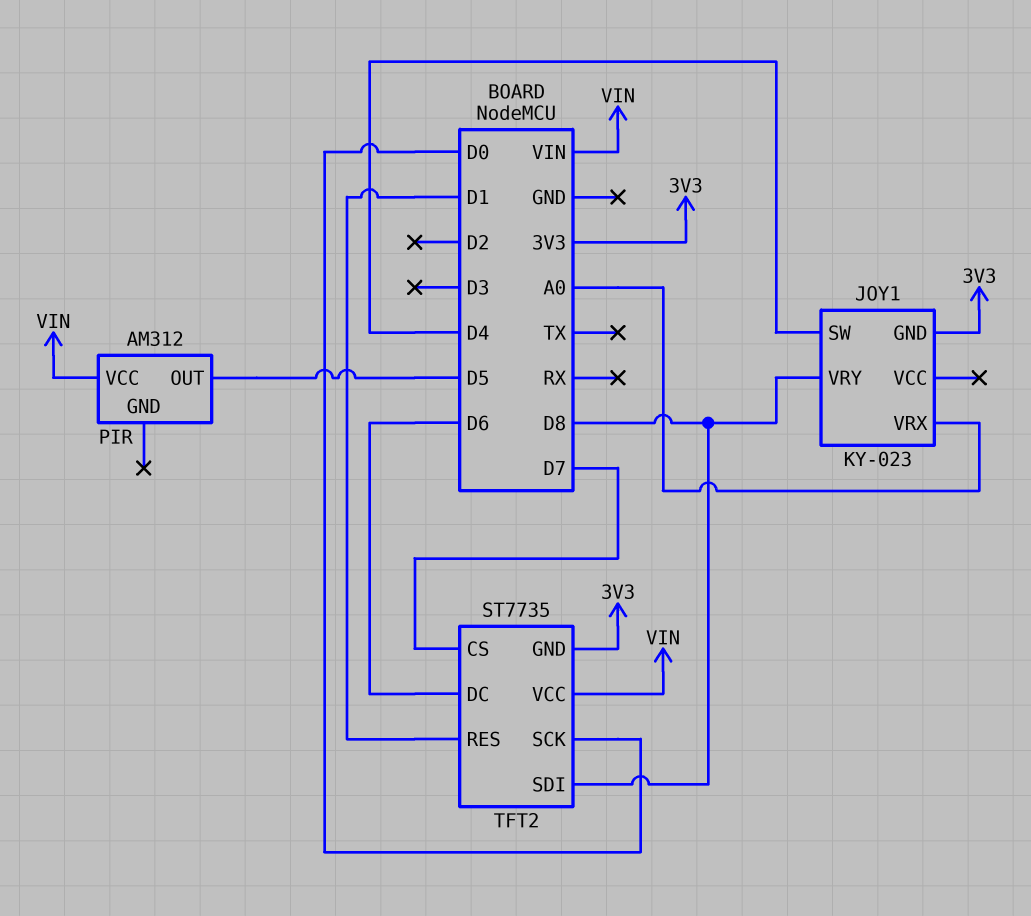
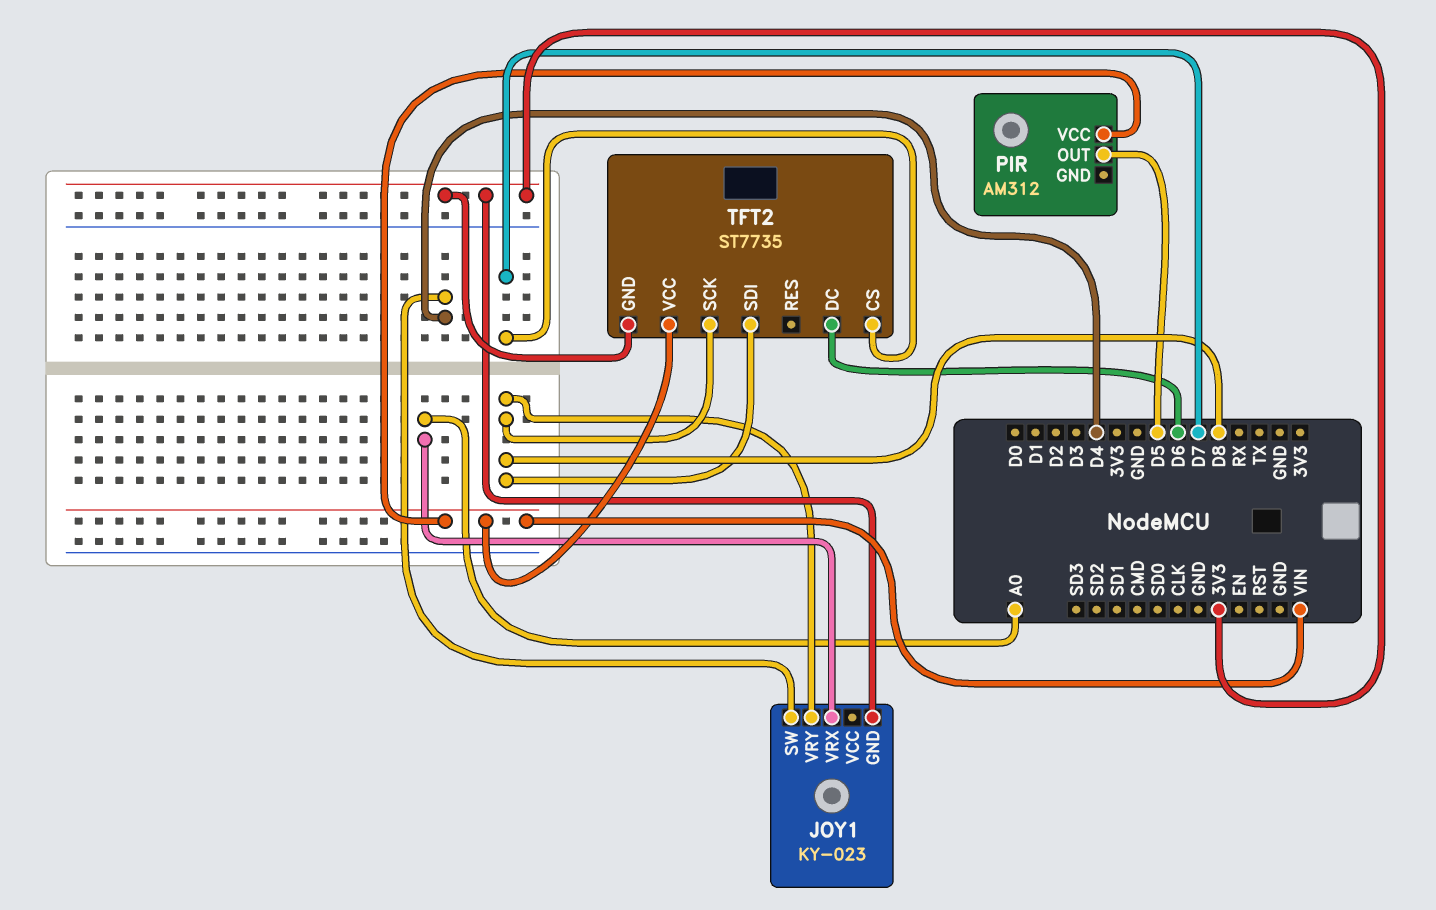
TFT2 pin RES: D1 -> none
TFT2 pin SCK: D0 -> D8

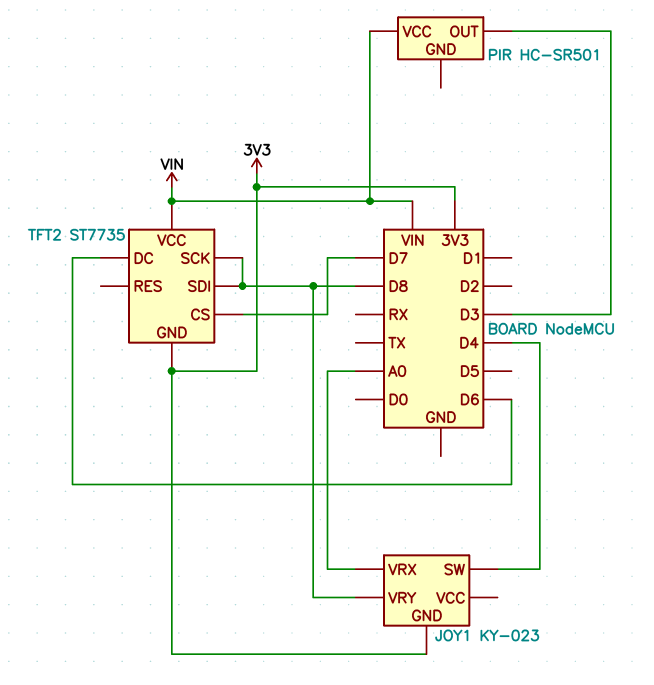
PIR: AM312 -> HC-SR501
PIR pin OUT: D5 -> D3

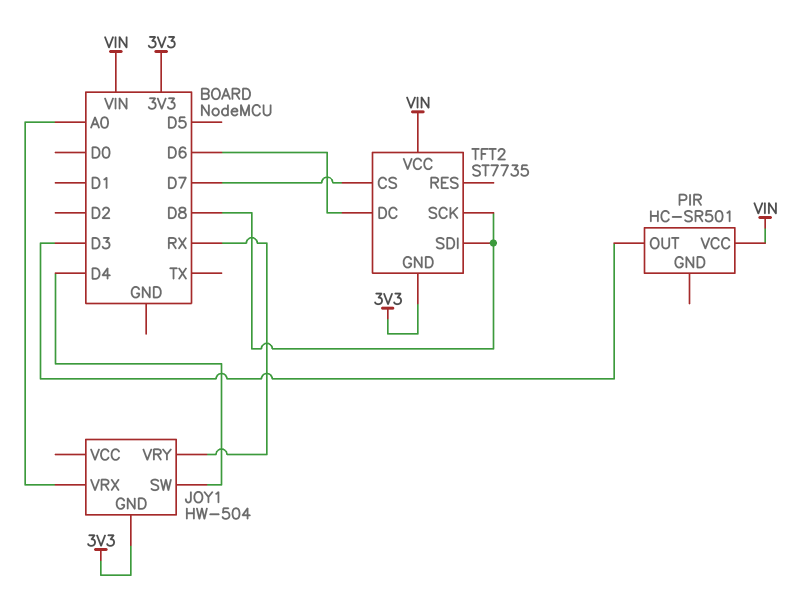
JOY1: KY-023 -> HW-504
JOY1 pin VRY: D8 -> RX

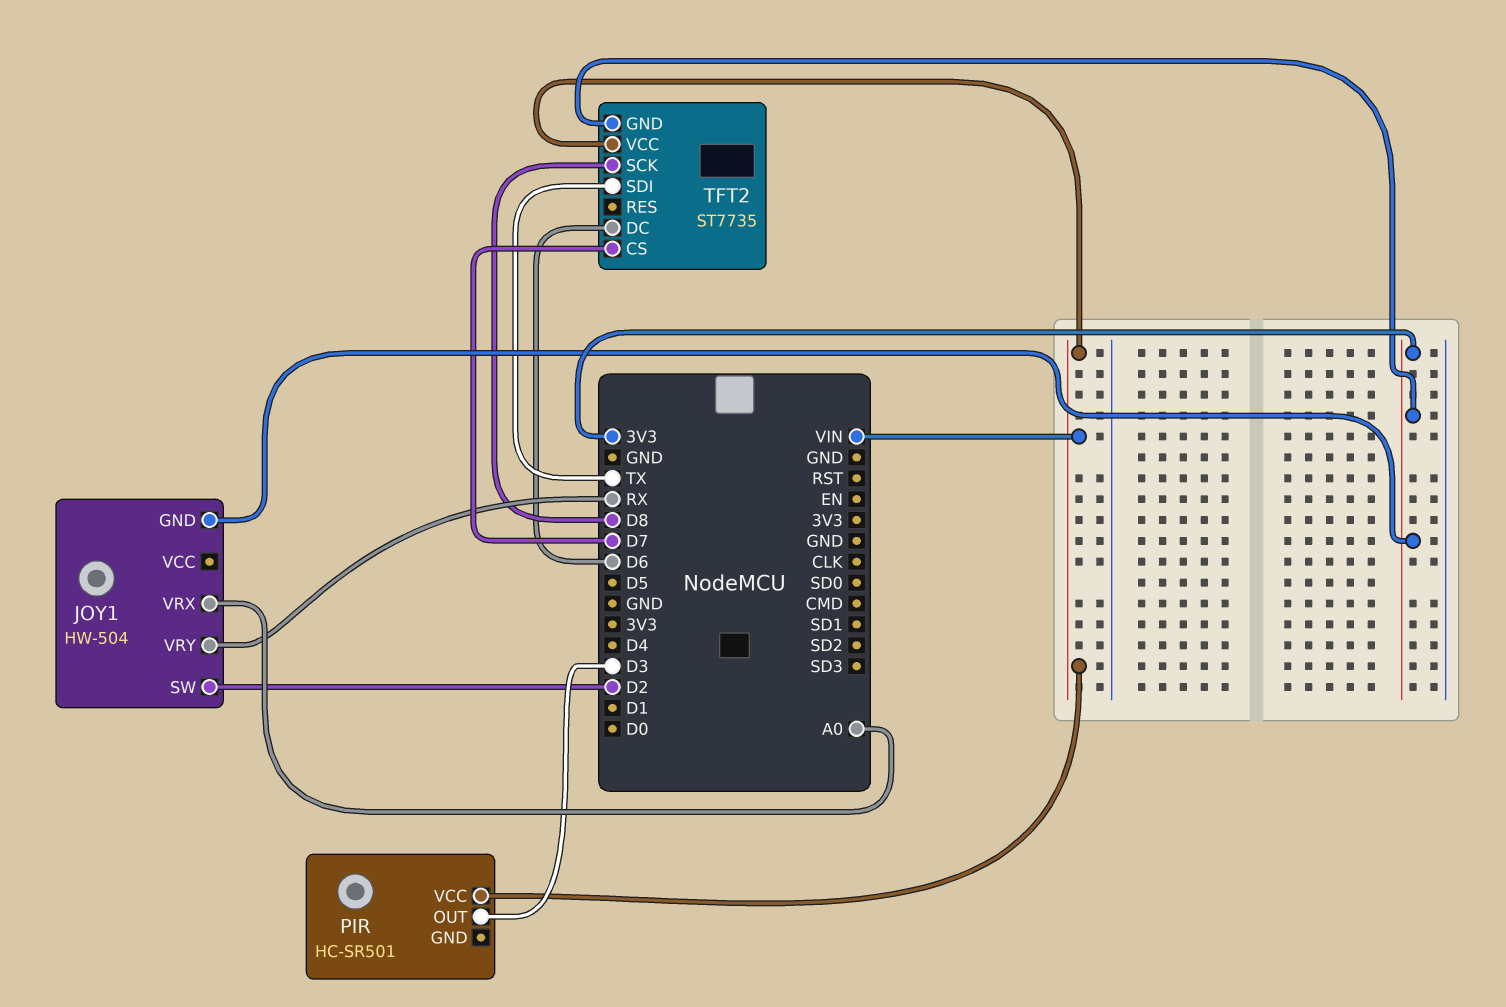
JOY1 pin SW: D4 -> D2
TFT2 pin SDI: D8 -> TX

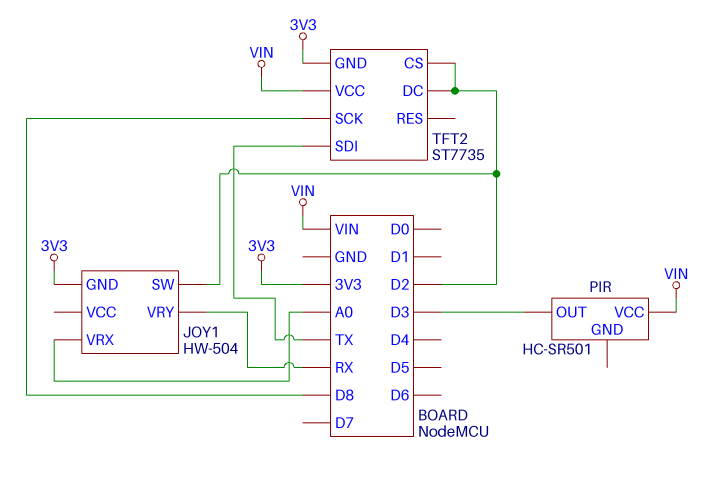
TFT2 pin CS: D7 -> D2
TFT2 pin DC: D6 -> D2

